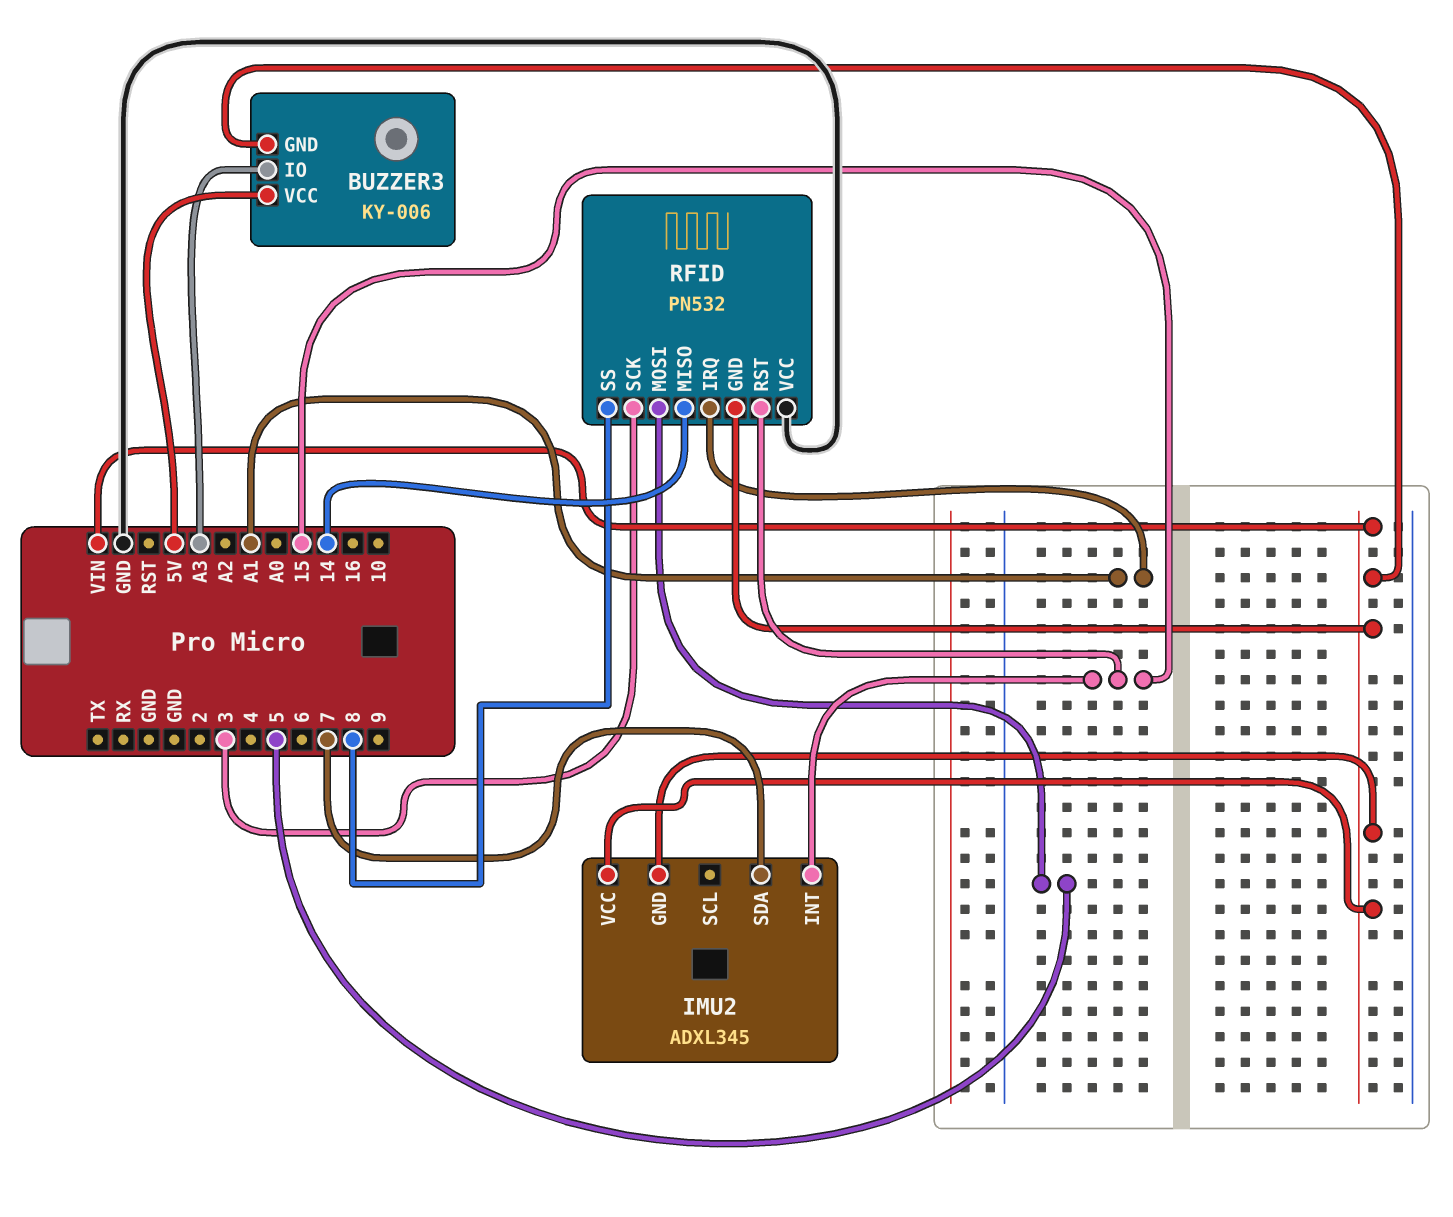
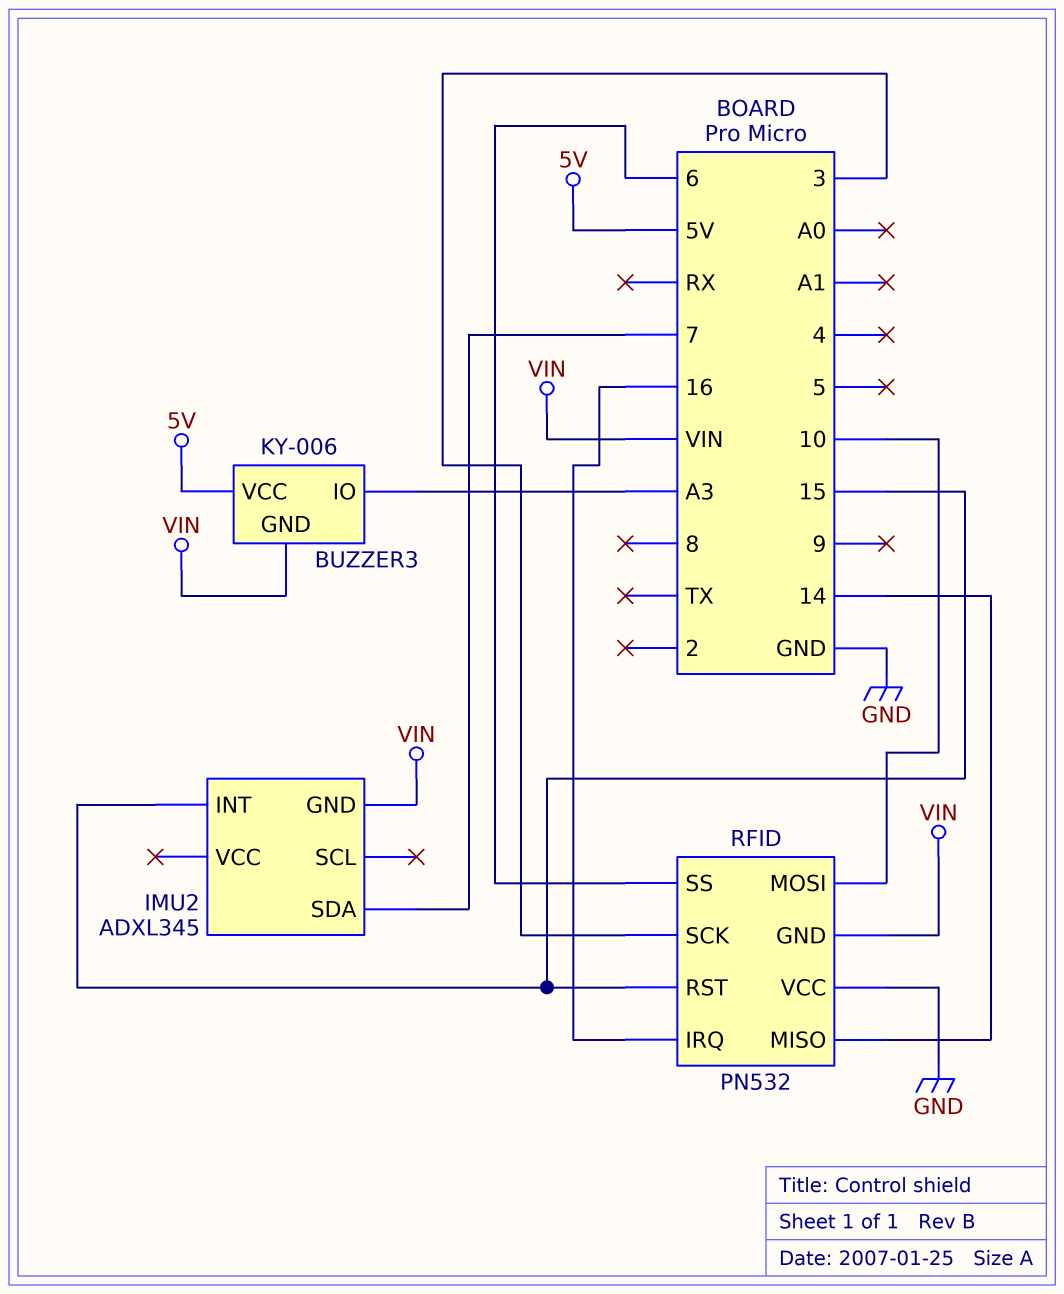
IMU2 pin VCC: VIN -> none
RFID pin IRQ: A1 -> 16
RFID pin MOSI: 5 -> 10
RFID pin SS: 8 -> 6

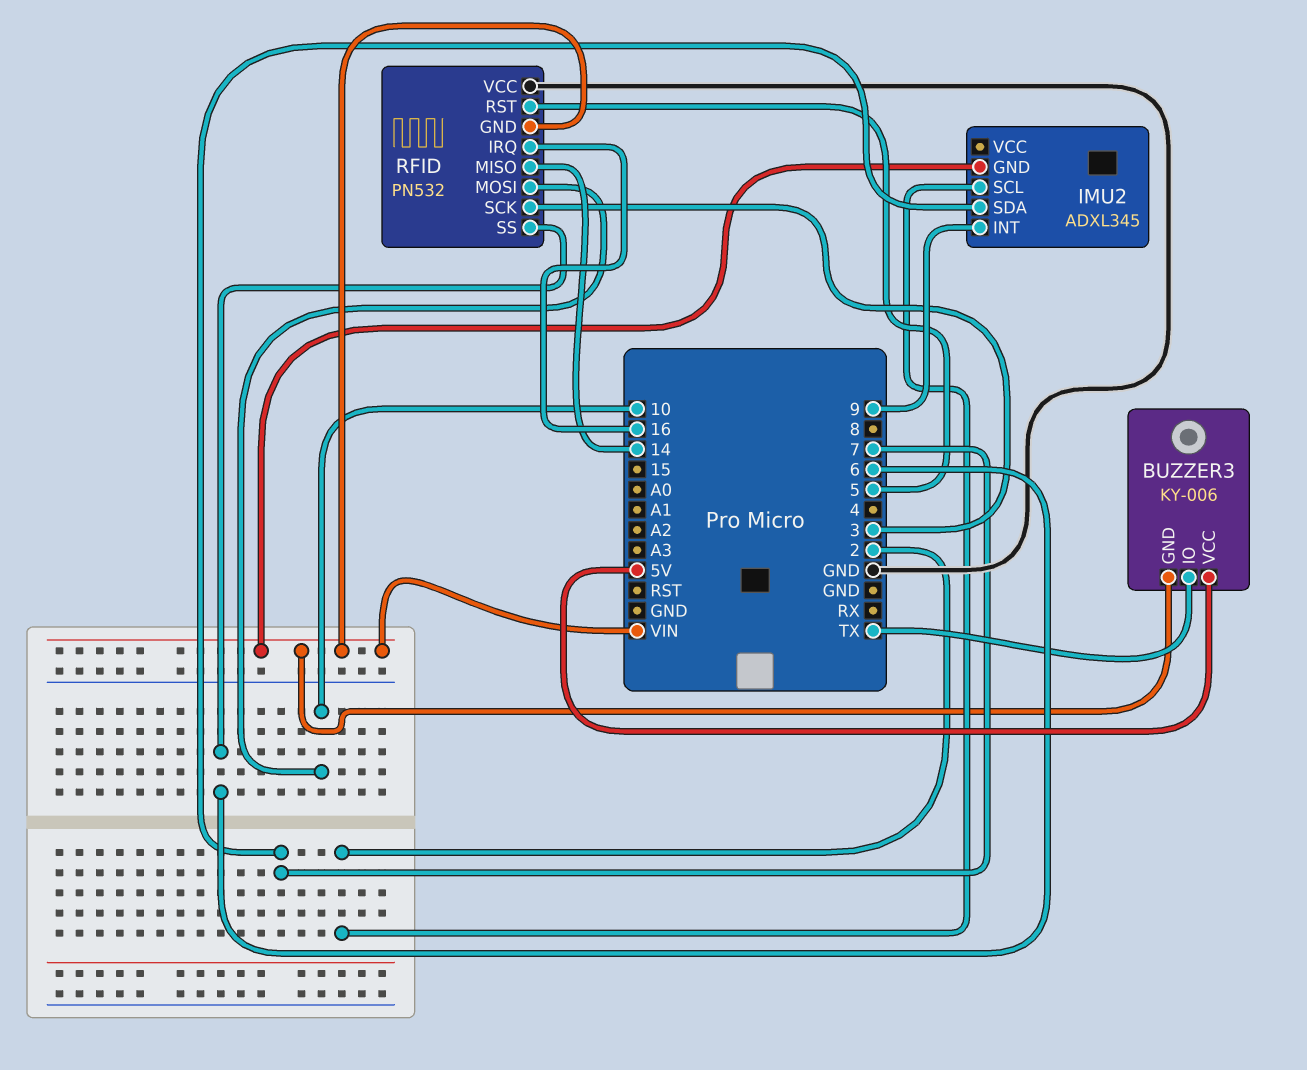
BUZZER3 pin IO: A3 -> TX
IMU2 pin INT: 15 -> 9
IMU2 pin SCL: none -> 2
RFID pin RST: 15 -> 5

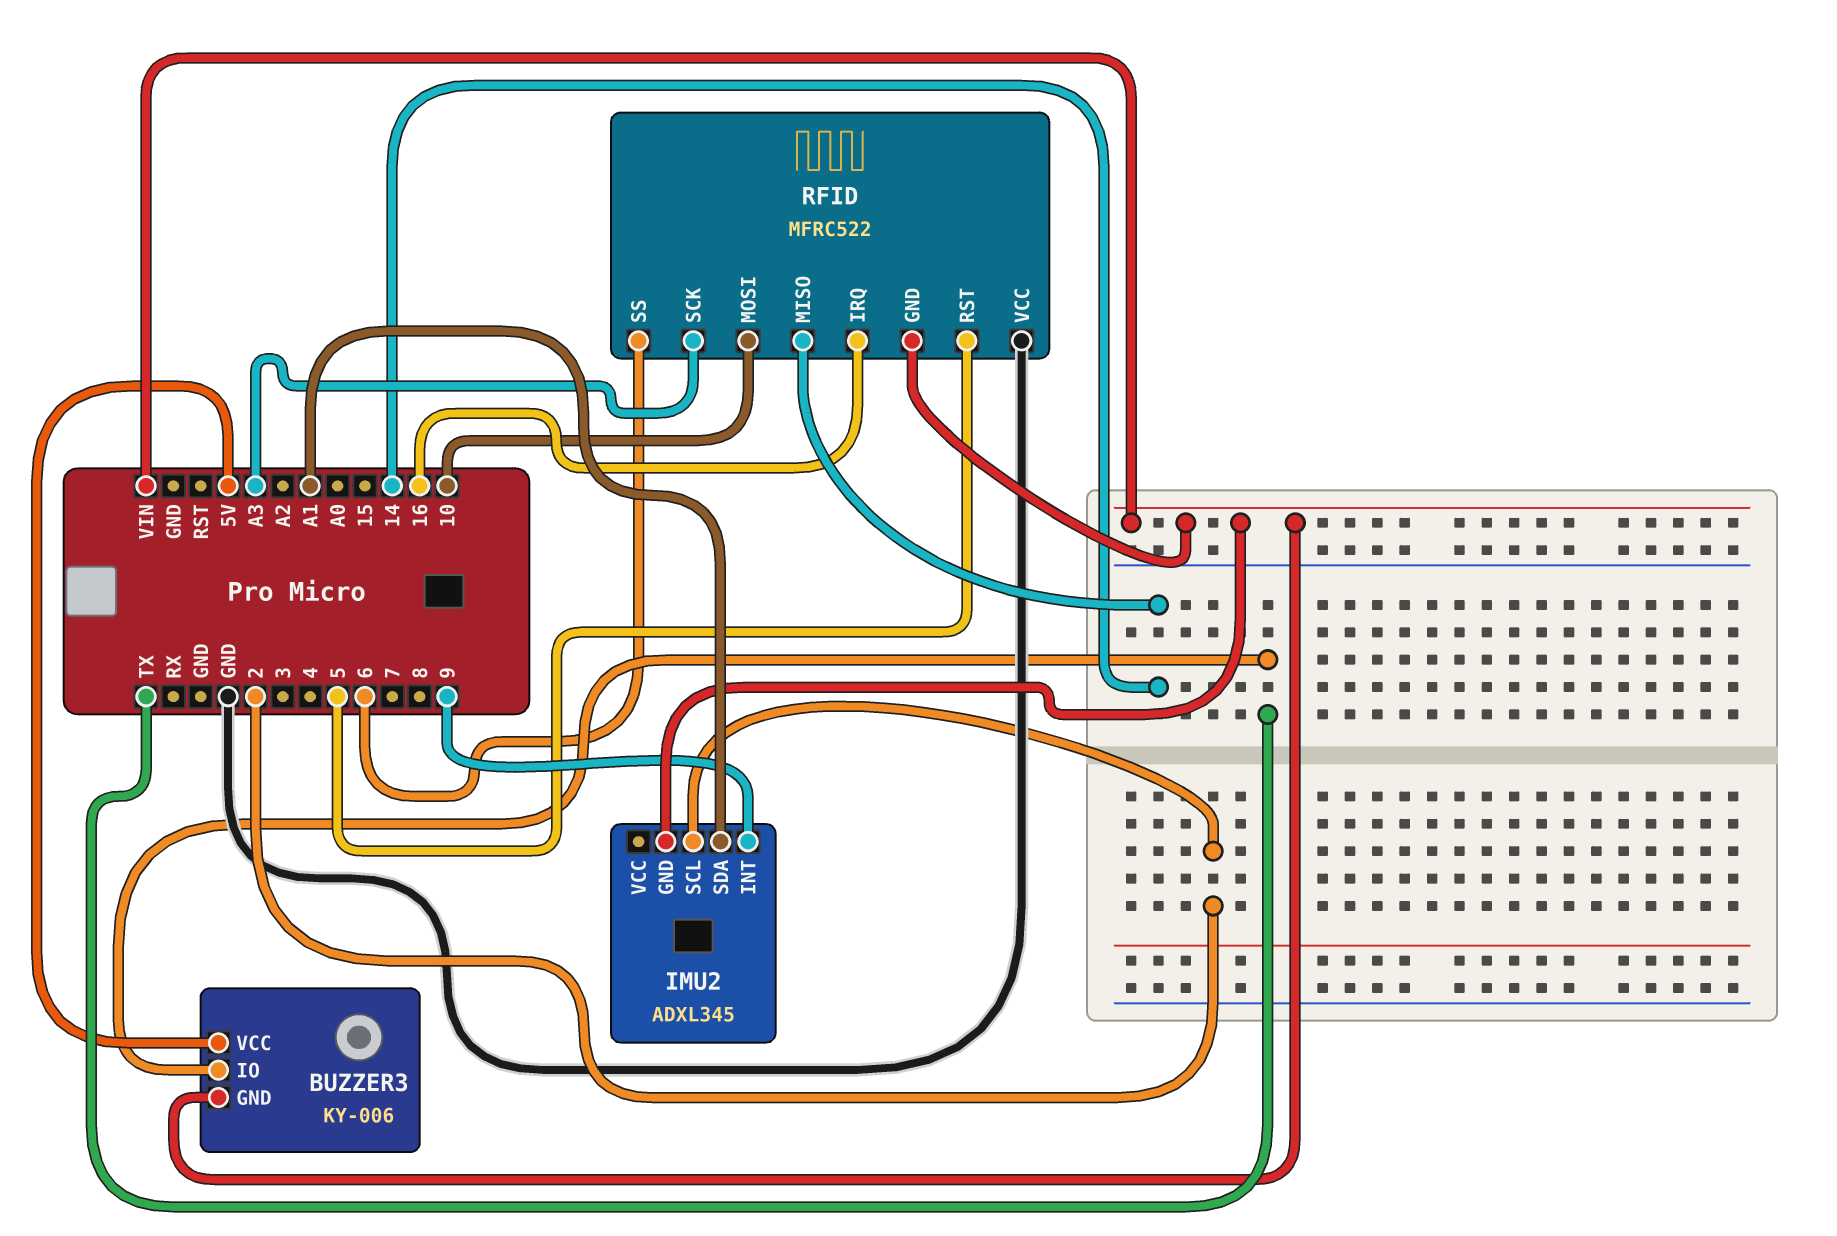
IMU2 pin SDA: 7 -> A1
RFID: PN532 -> MFRC522
RFID pin SCK: 3 -> A3

